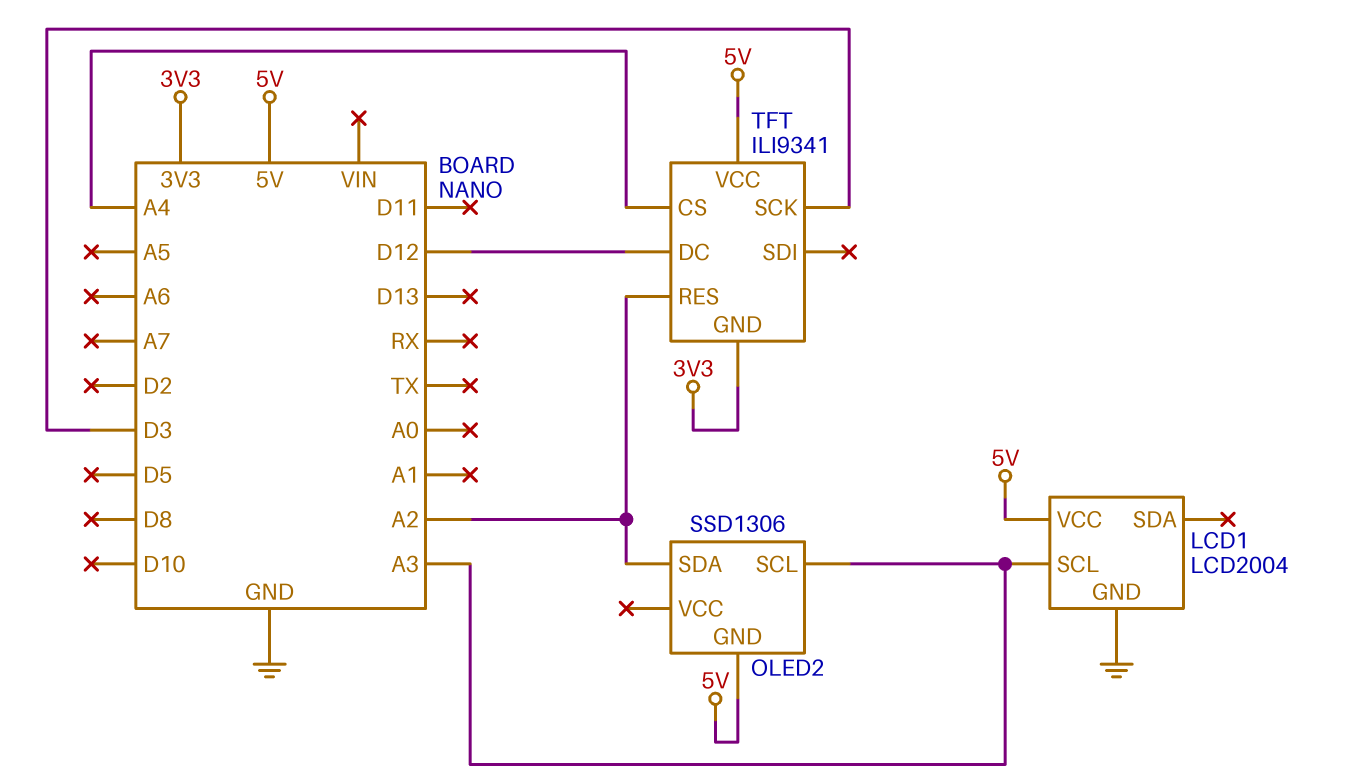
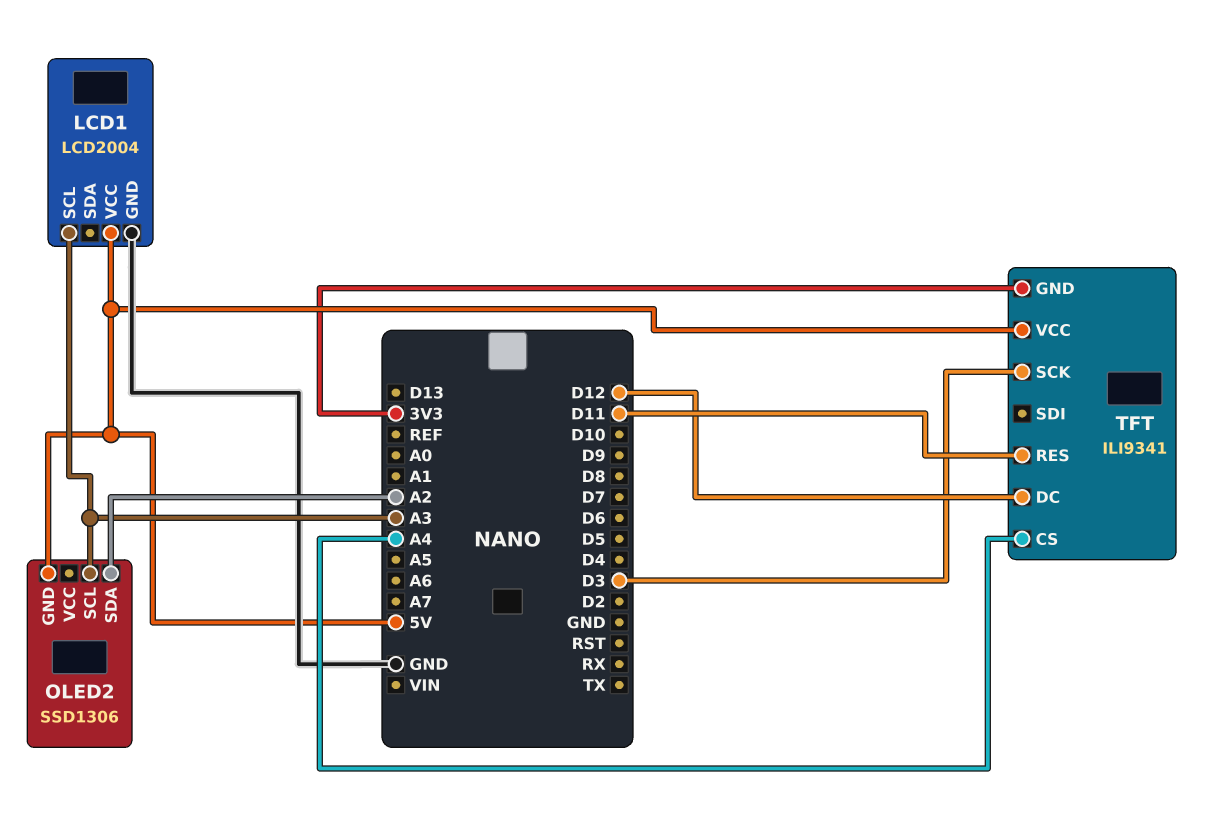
TFT pin RES: A2 -> D11

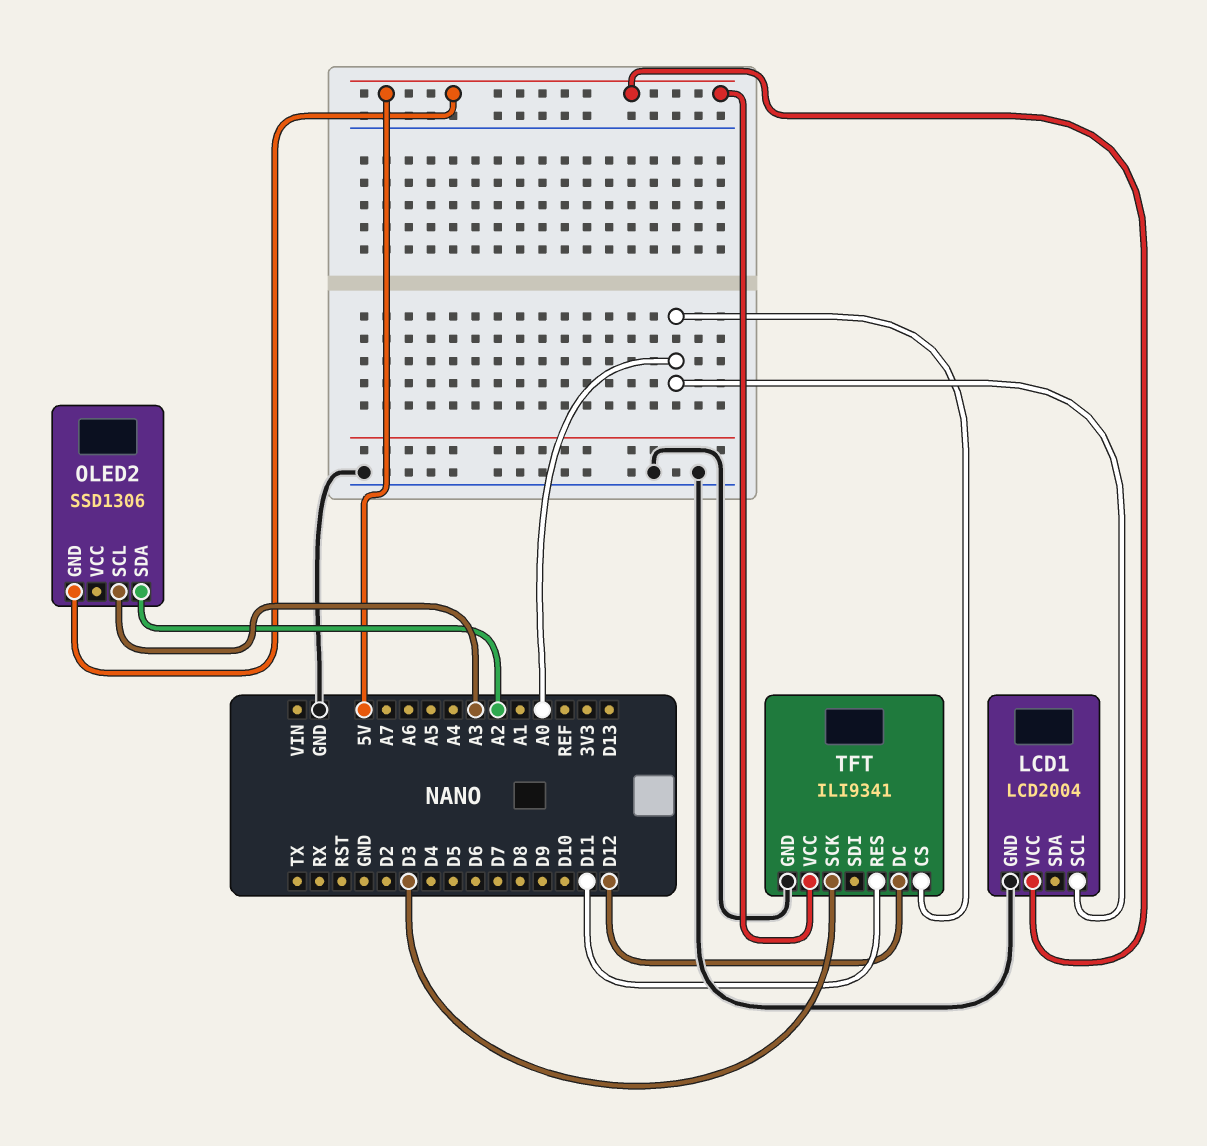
LCD1 pin SCL: A3 -> A0
TFT pin CS: A4 -> A0
TFT pin GND: 3V3 -> GND

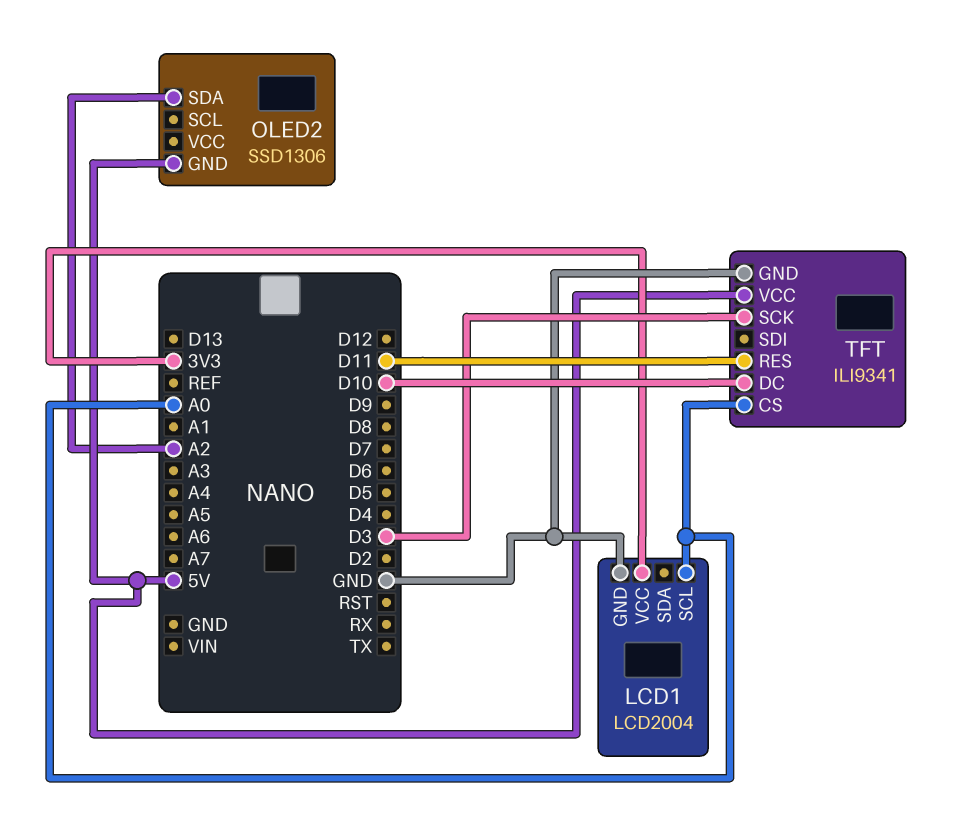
LCD1 pin VCC: 5V -> 3V3
OLED2 pin SCL: A3 -> none
TFT pin DC: D12 -> D10

